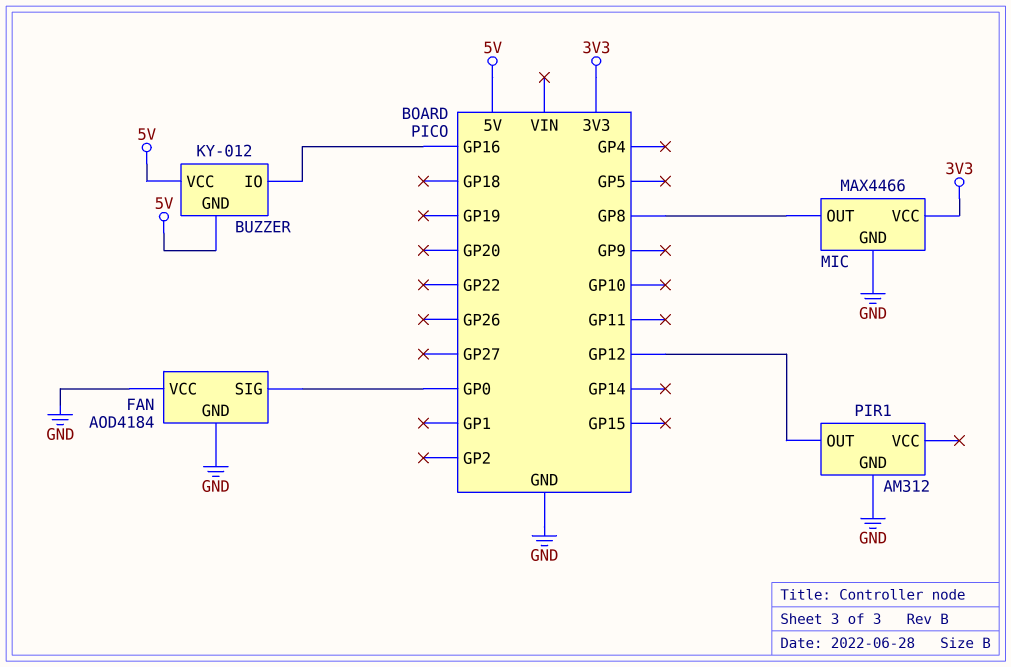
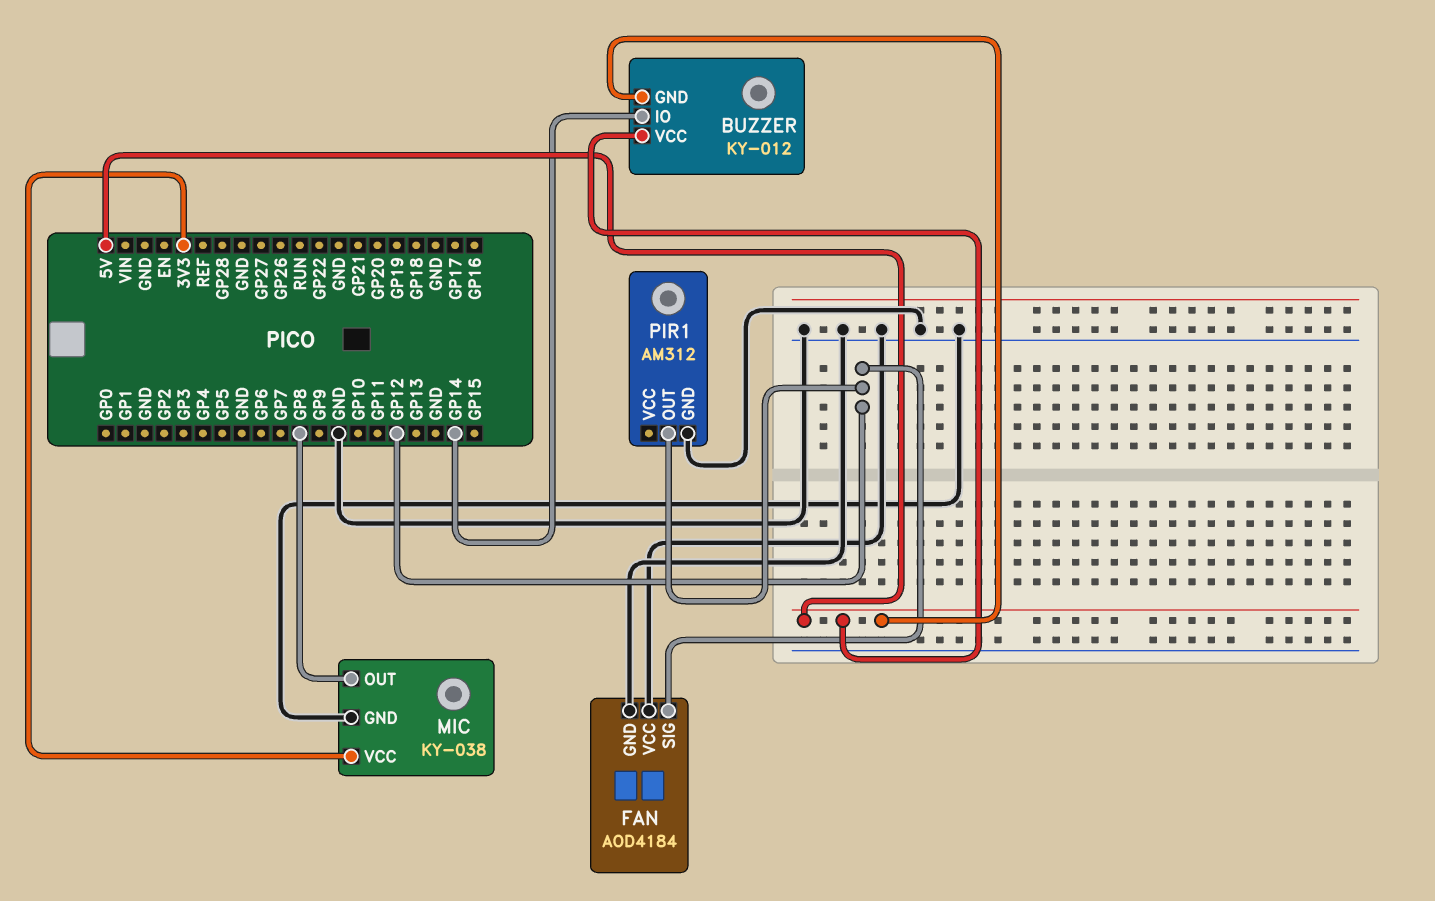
BUZZER pin IO: GP16 -> GP14
FAN pin SIG: GP0 -> GP12
MIC: MAX4466 -> KY-038

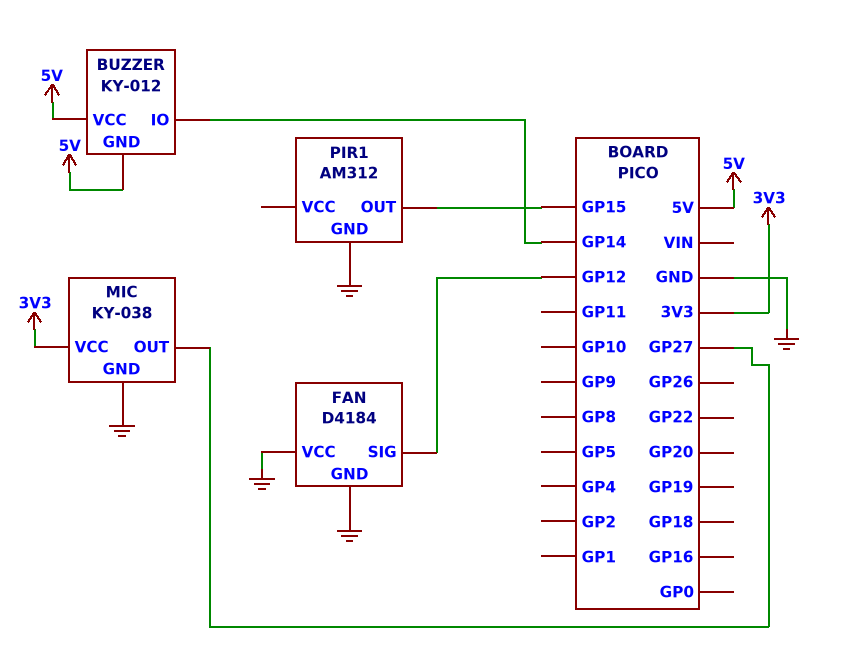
FAN: AOD4184 -> D4184
MIC pin OUT: GP8 -> GP27
PIR1 pin OUT: GP12 -> GP15

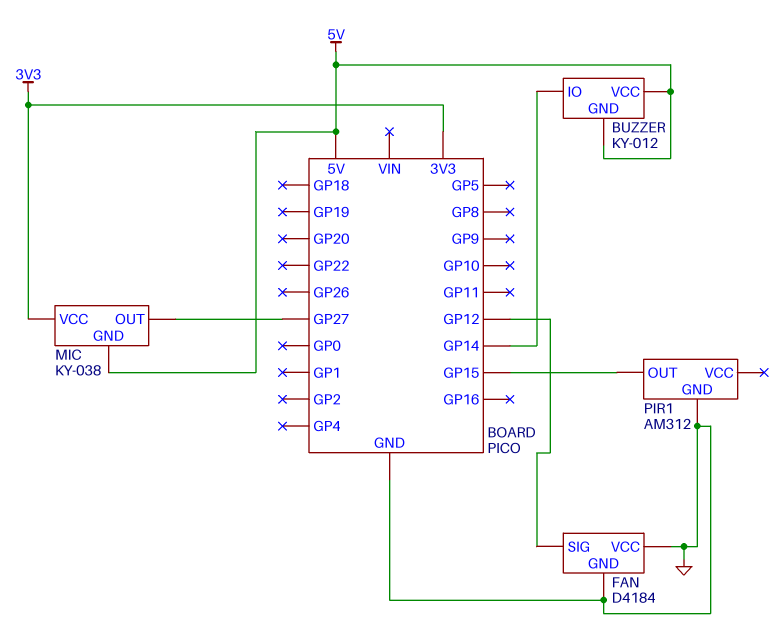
MIC pin GND: GND -> 5V

